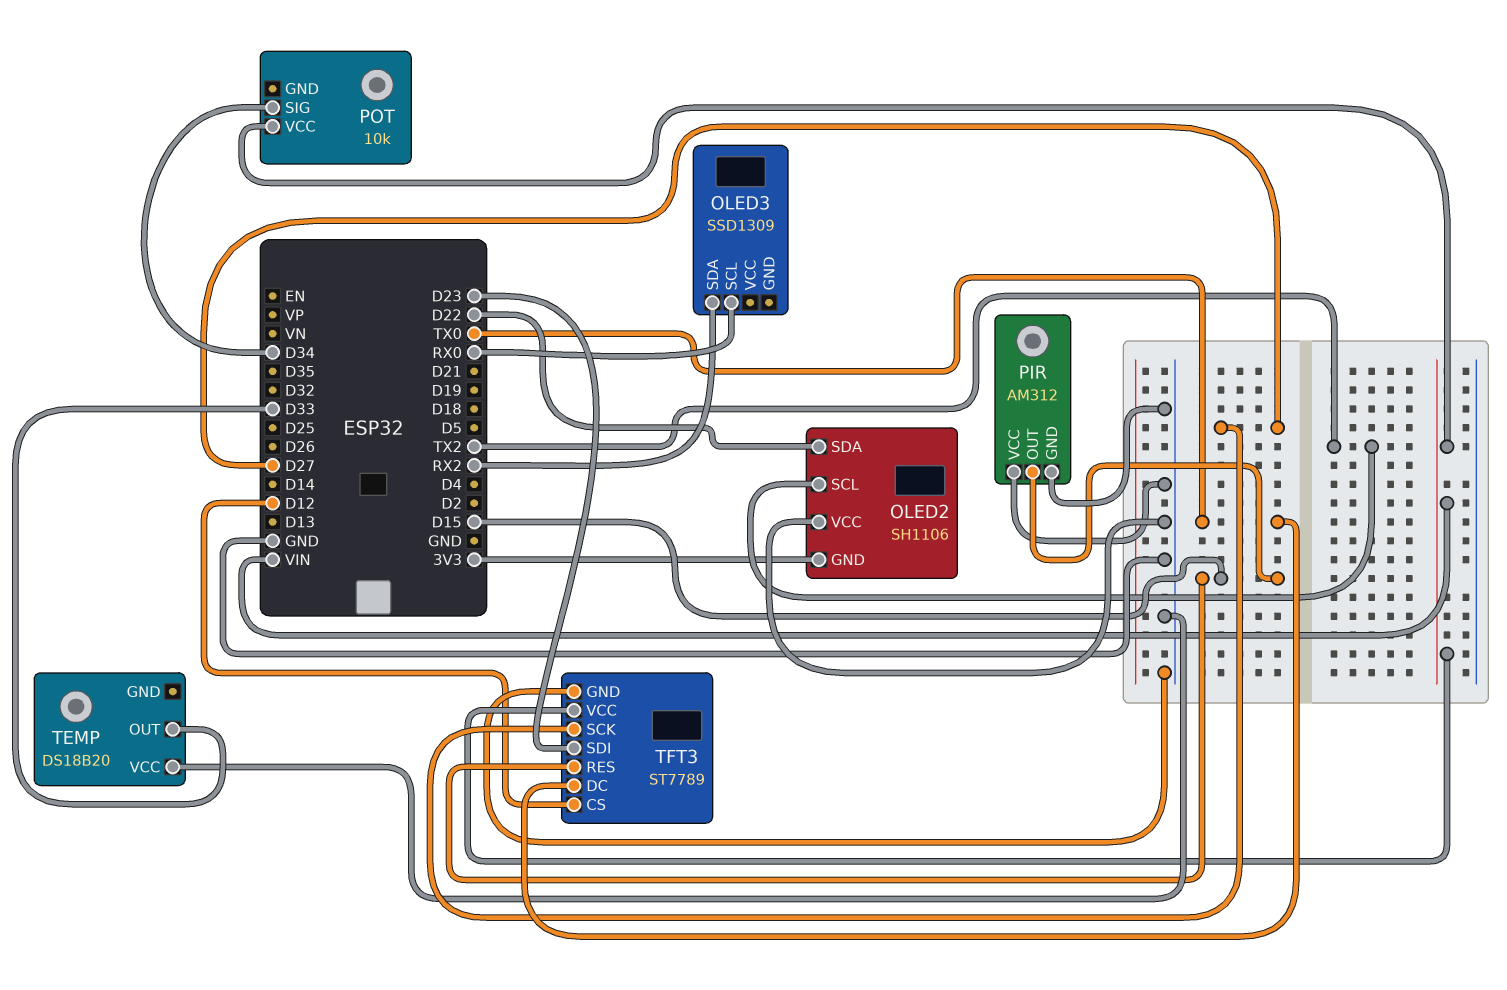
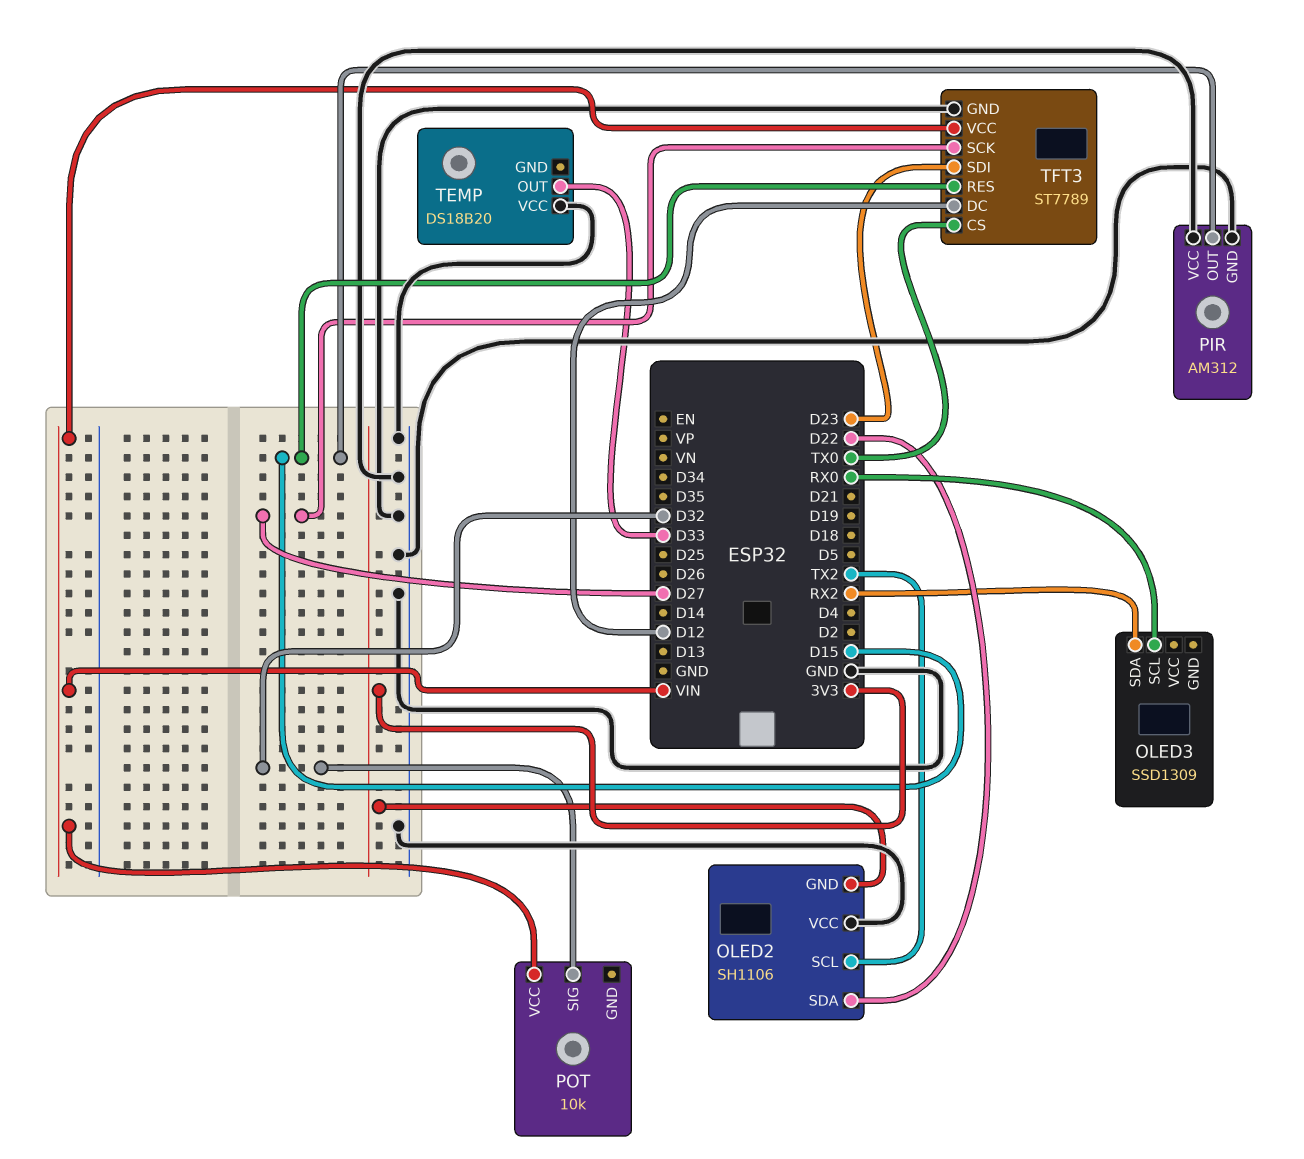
POT pin SIG: D34 -> D32
TFT3 pin CS: D12 -> TX0
TFT3 pin DC: TX0 -> D12

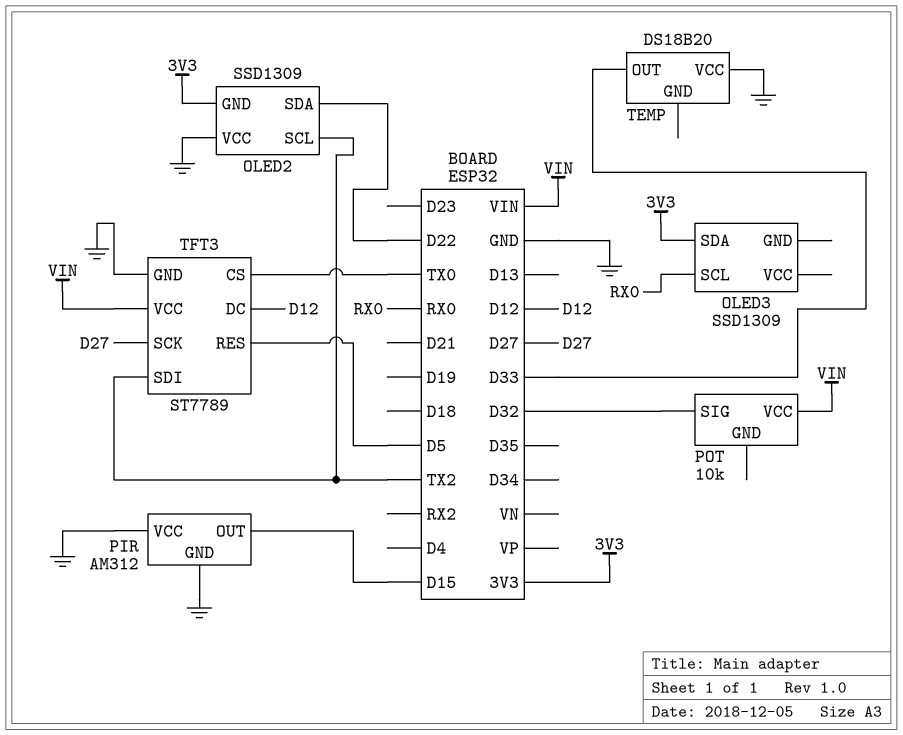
OLED2: SH1106 -> SSD1309
OLED3 pin SDA: RX2 -> 3V3
TFT3 pin RES: D15 -> D5
TFT3 pin SDI: D23 -> TX2

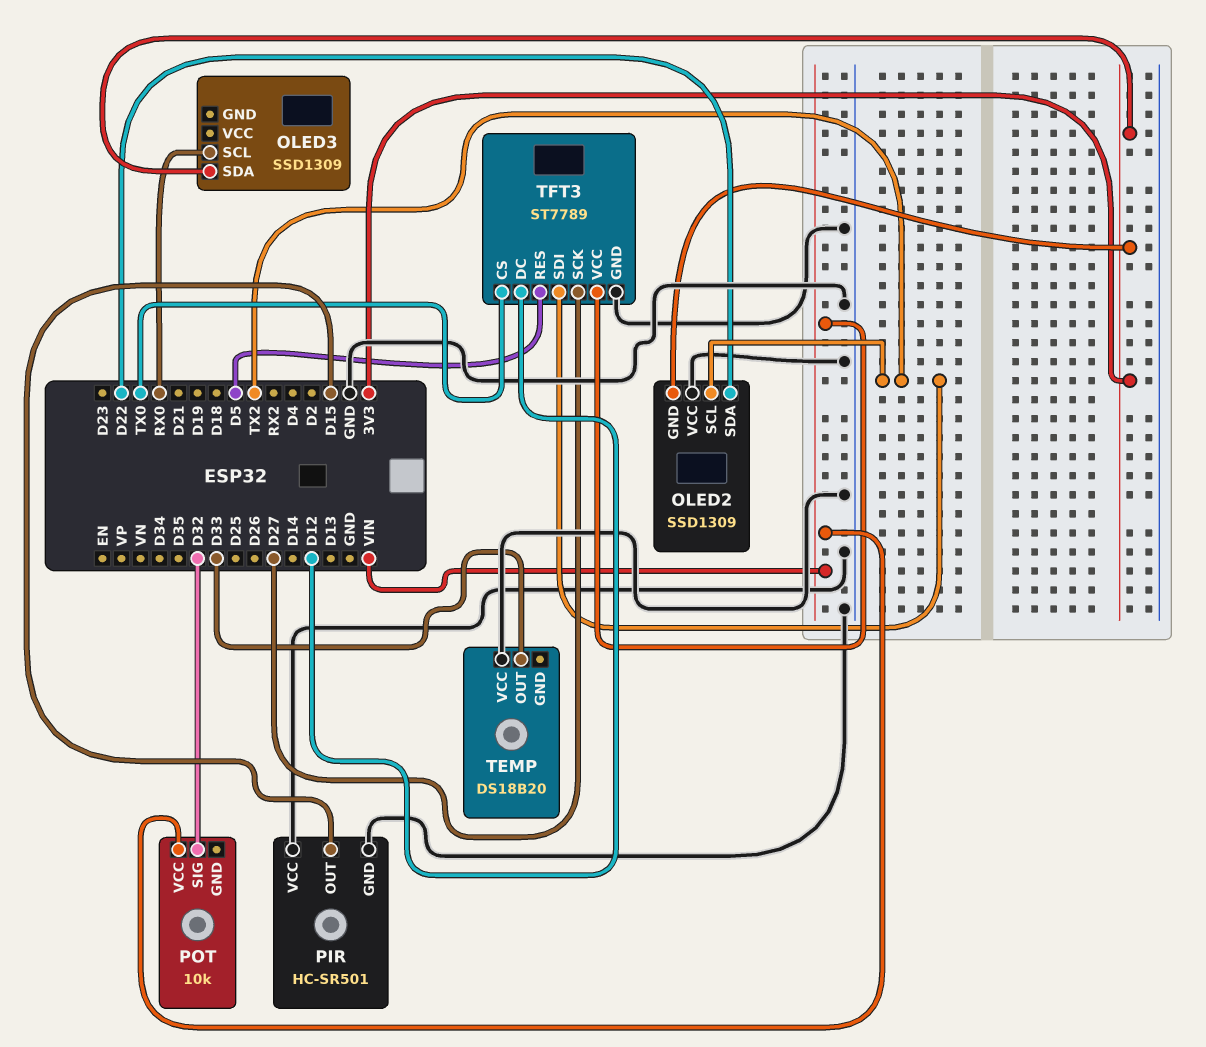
PIR: AM312 -> HC-SR501

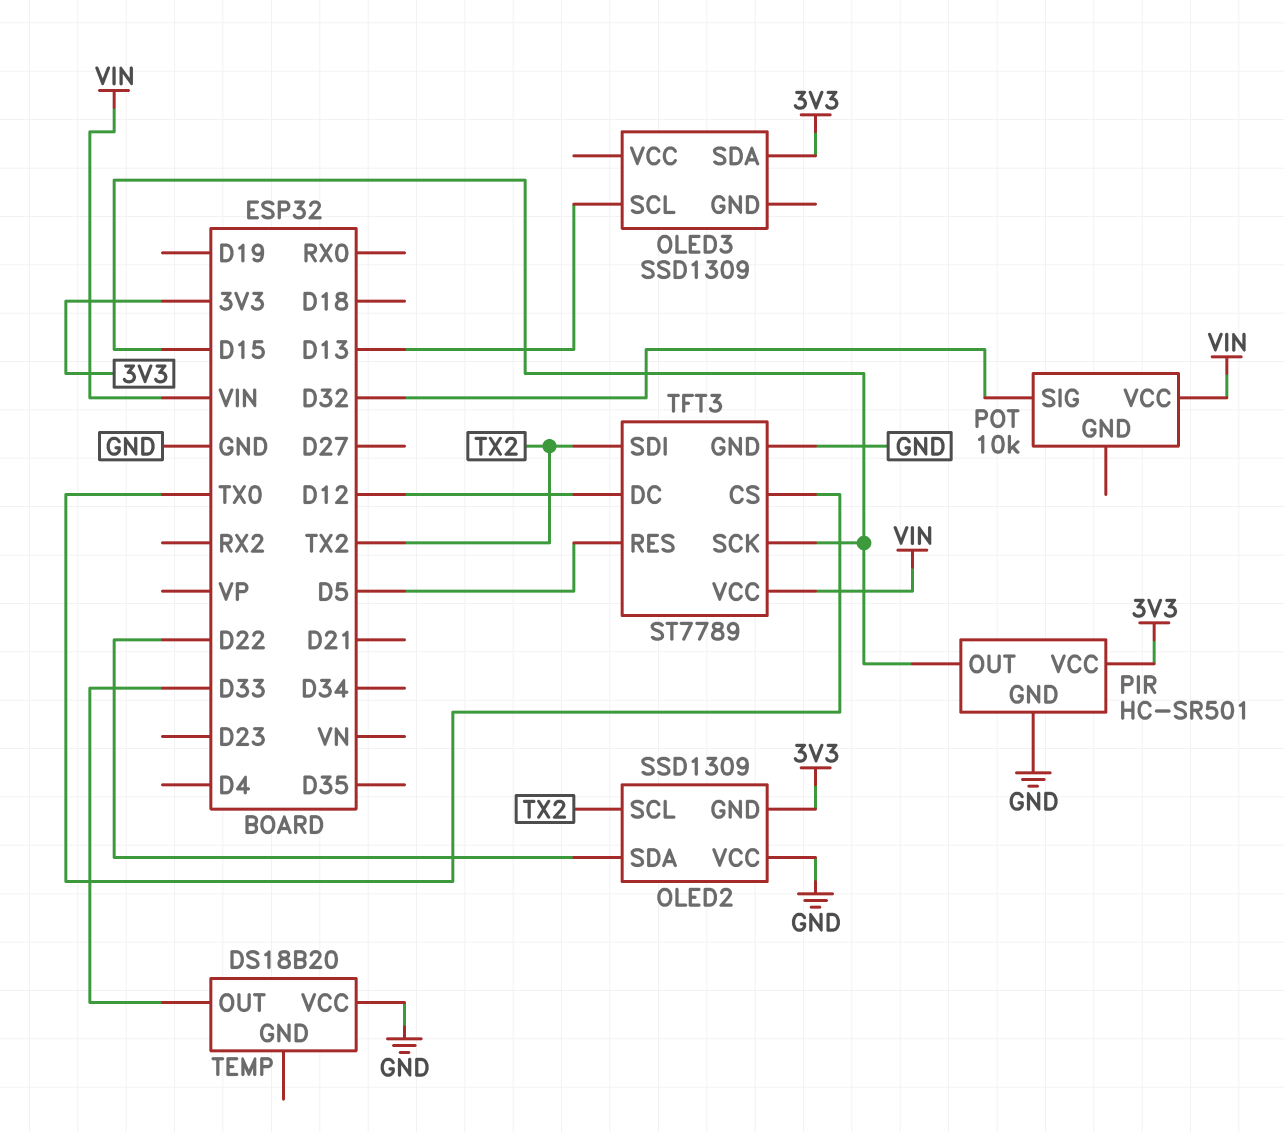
OLED3 pin SCL: RX0 -> D13
PIR pin VCC: GND -> 3V3
TFT3 pin SCK: D27 -> D15

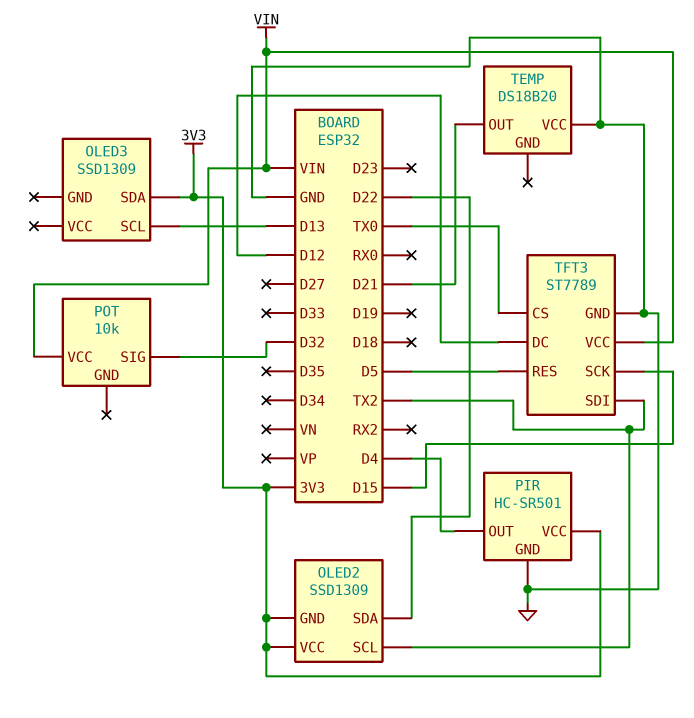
OLED2 pin VCC: GND -> 3V3
PIR pin OUT: D15 -> D4
TEMP pin OUT: D33 -> D21

